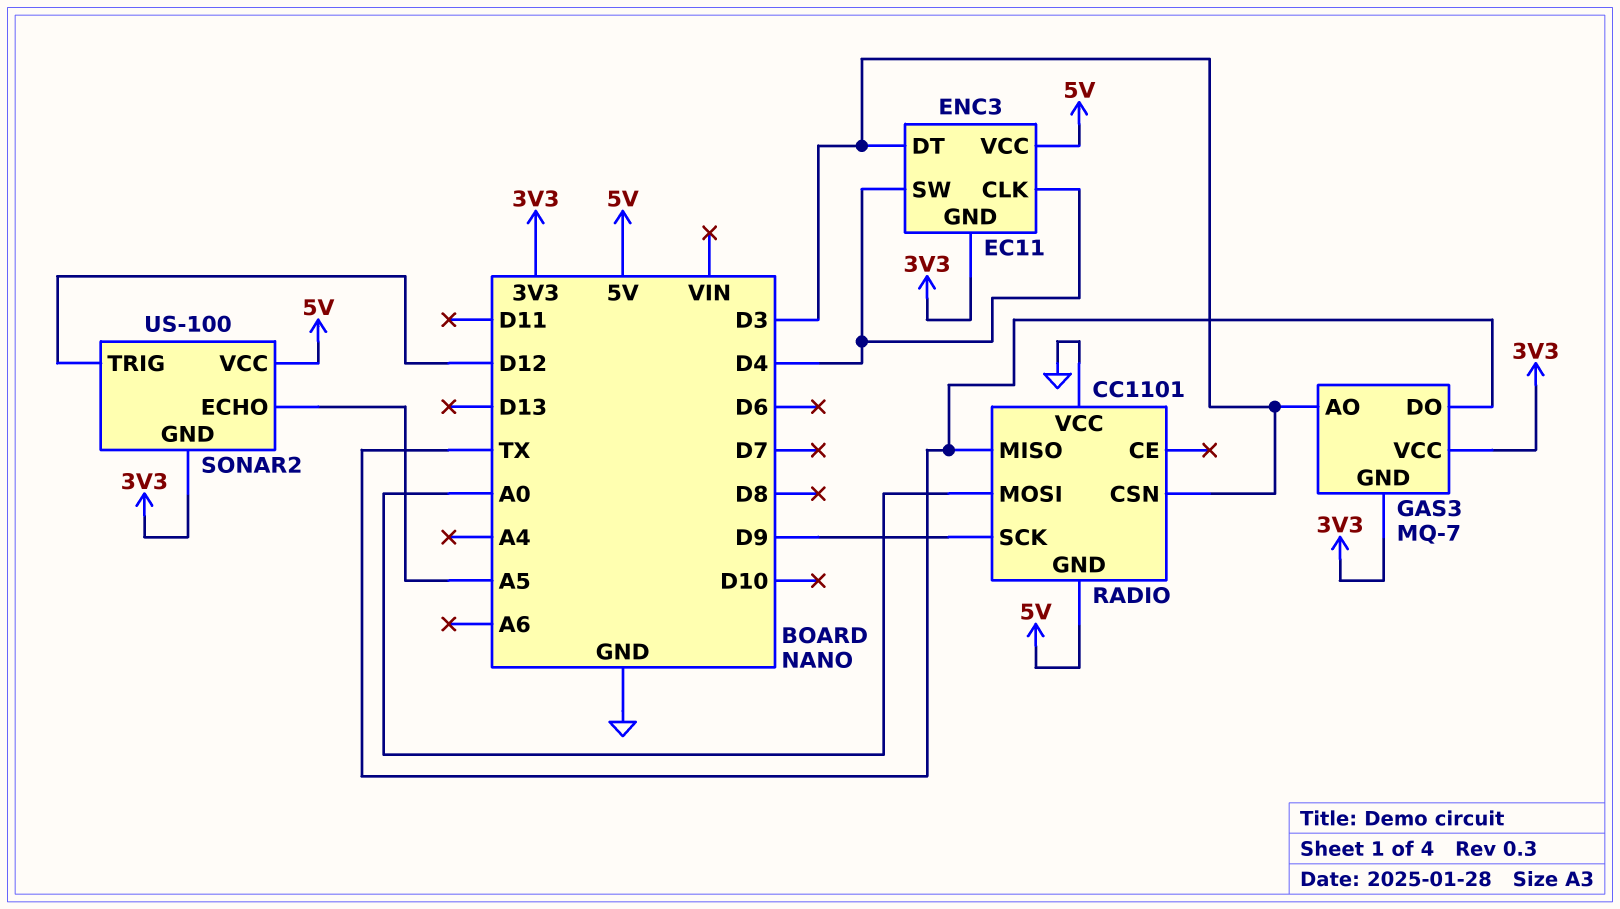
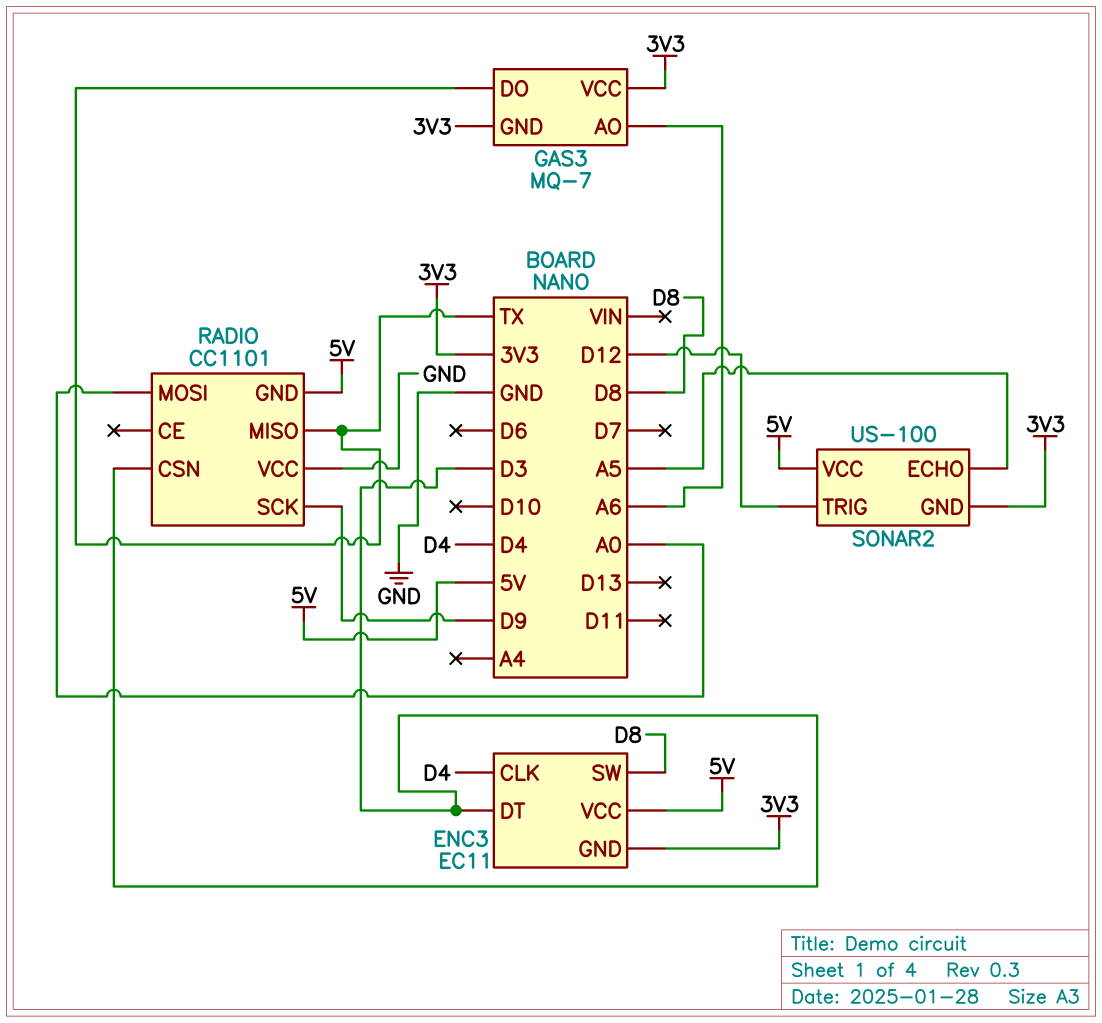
ENC3 pin SW: D4 -> D8
GAS3 pin AO: D3 -> A6

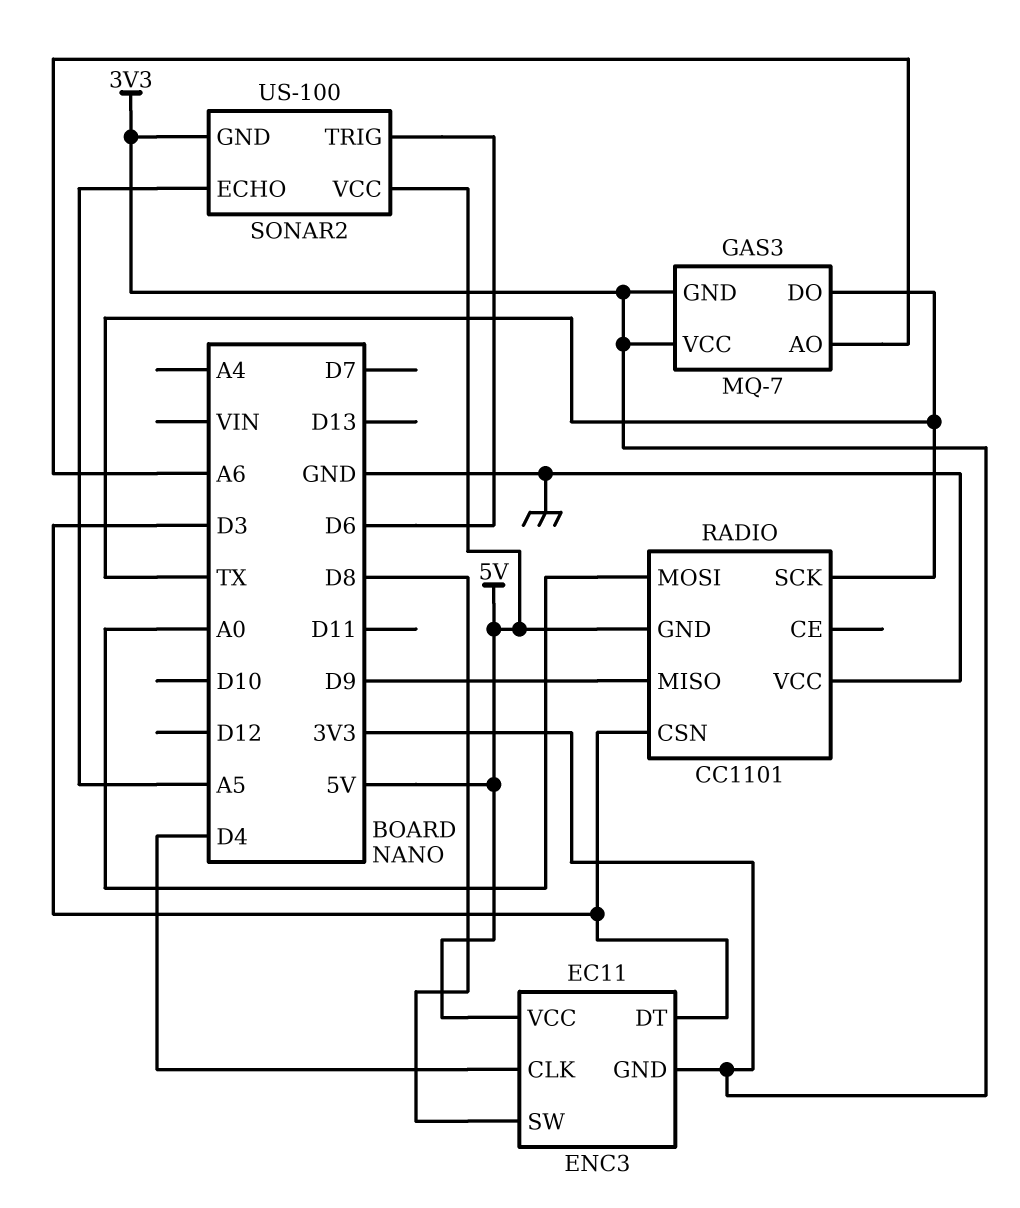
RADIO pin MISO: TX -> D9
RADIO pin SCK: D9 -> TX
SONAR2 pin TRIG: D12 -> D6

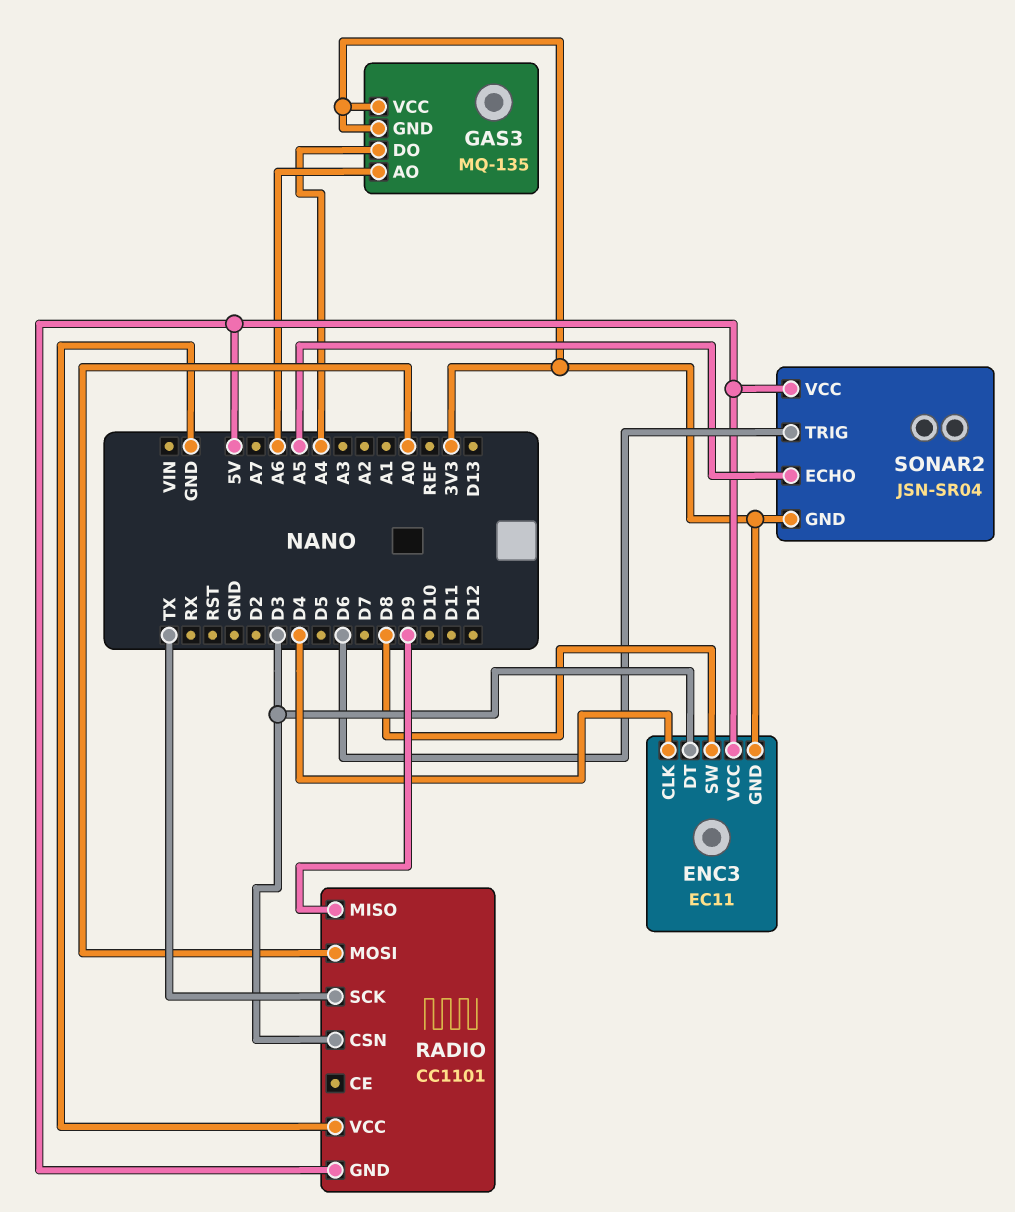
GAS3: MQ-7 -> MQ-135
GAS3 pin DO: TX -> A4
SONAR2: US-100 -> JSN-SR04

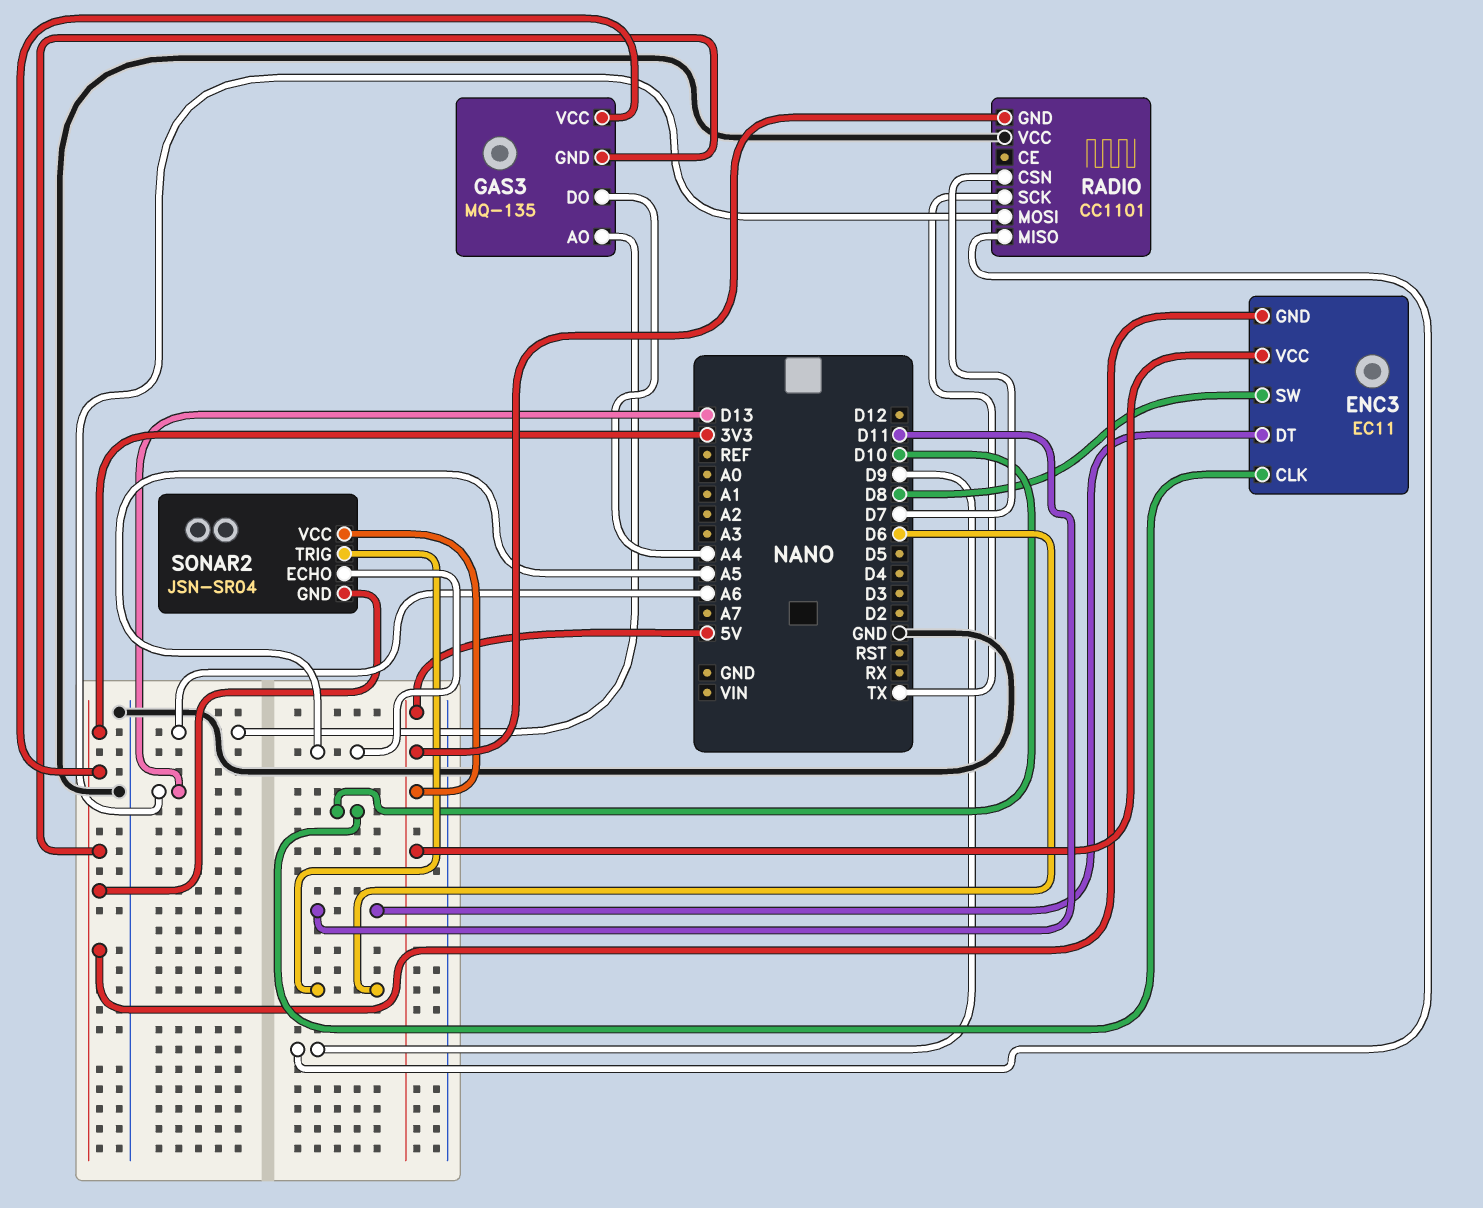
ENC3 pin CLK: D4 -> D10
ENC3 pin DT: D3 -> D11
RADIO pin CSN: D3 -> D7
RADIO pin MOSI: A0 -> D13

